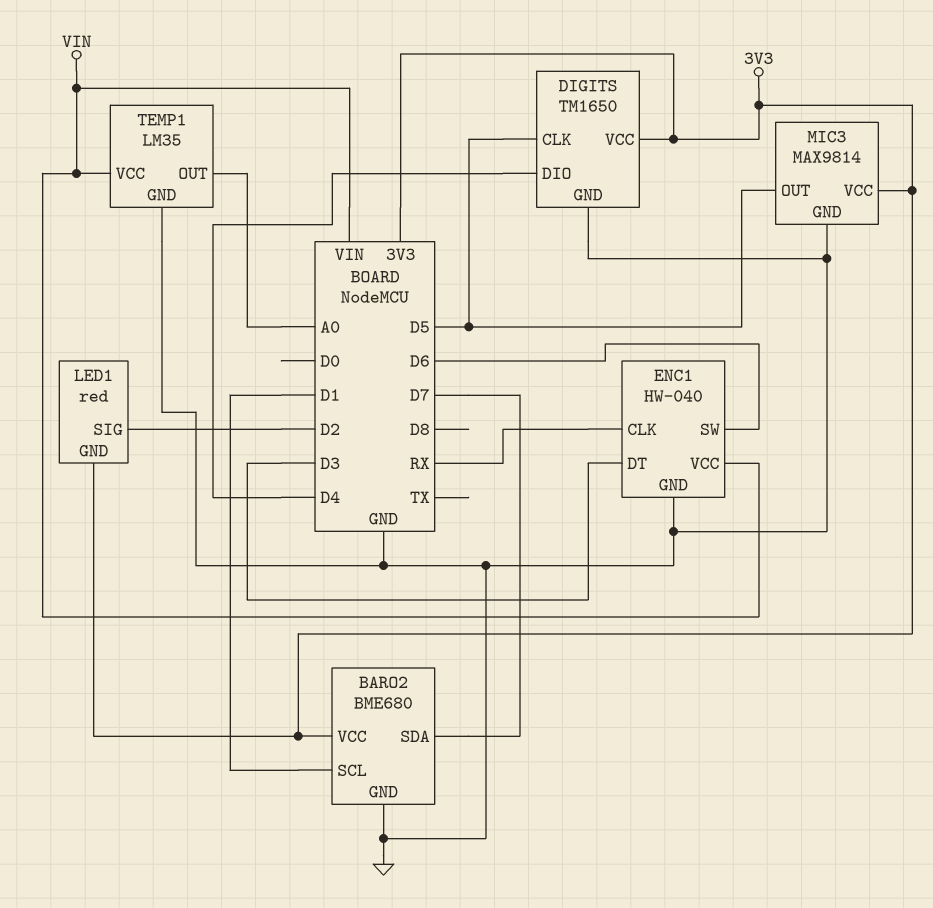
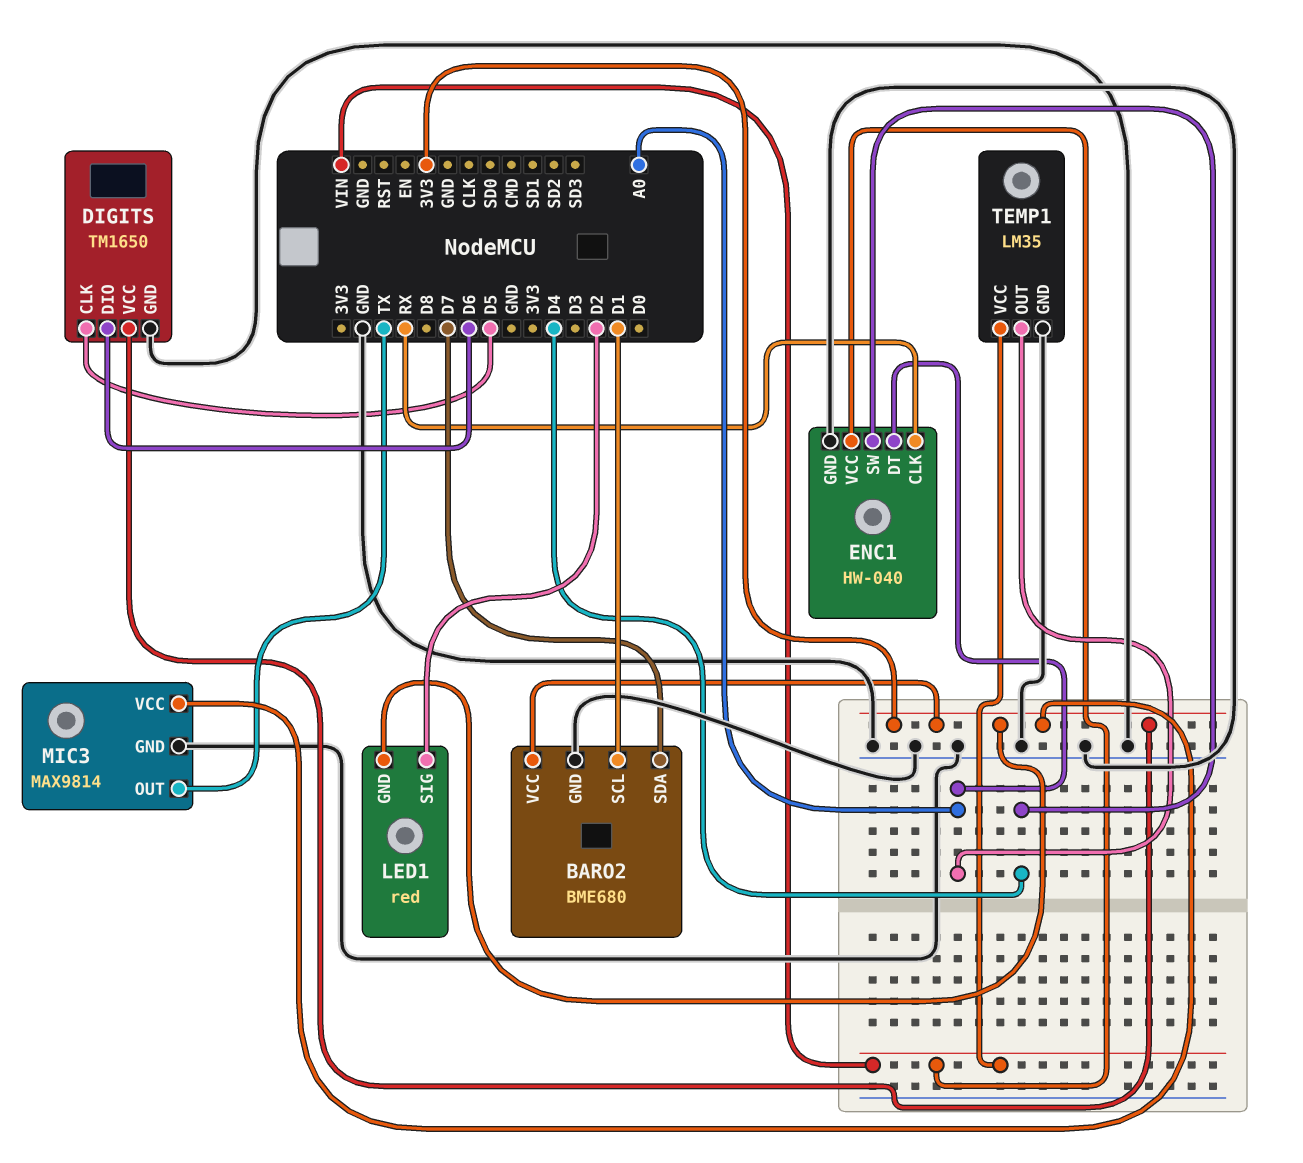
DIGITS pin DIO: D4 -> D6
ENC1 pin DT: D3 -> A0
ENC1 pin SW: D6 -> D4
MIC3 pin OUT: D5 -> TX

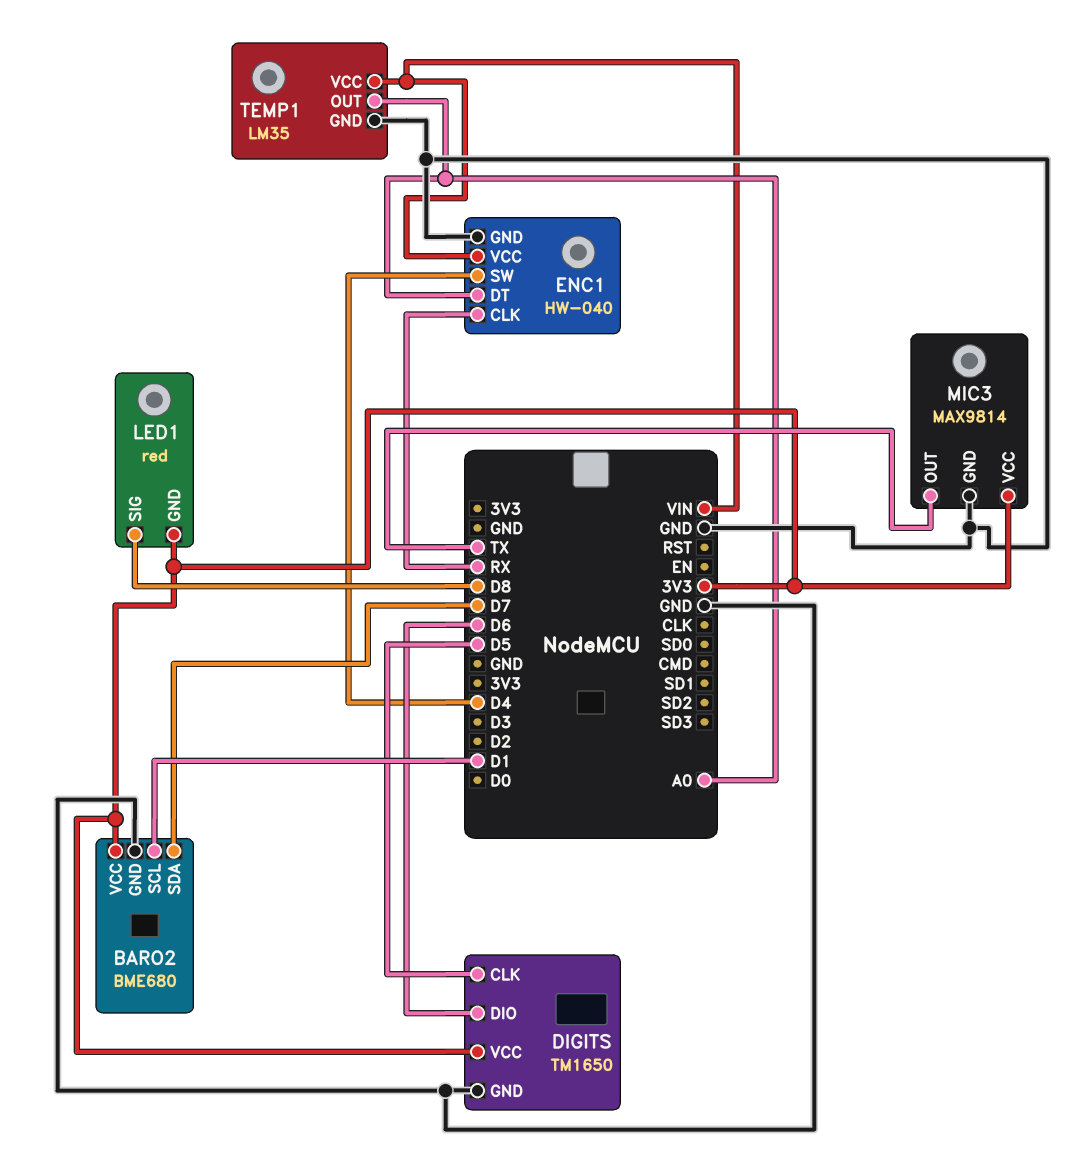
LED1 pin SIG: D2 -> D8

